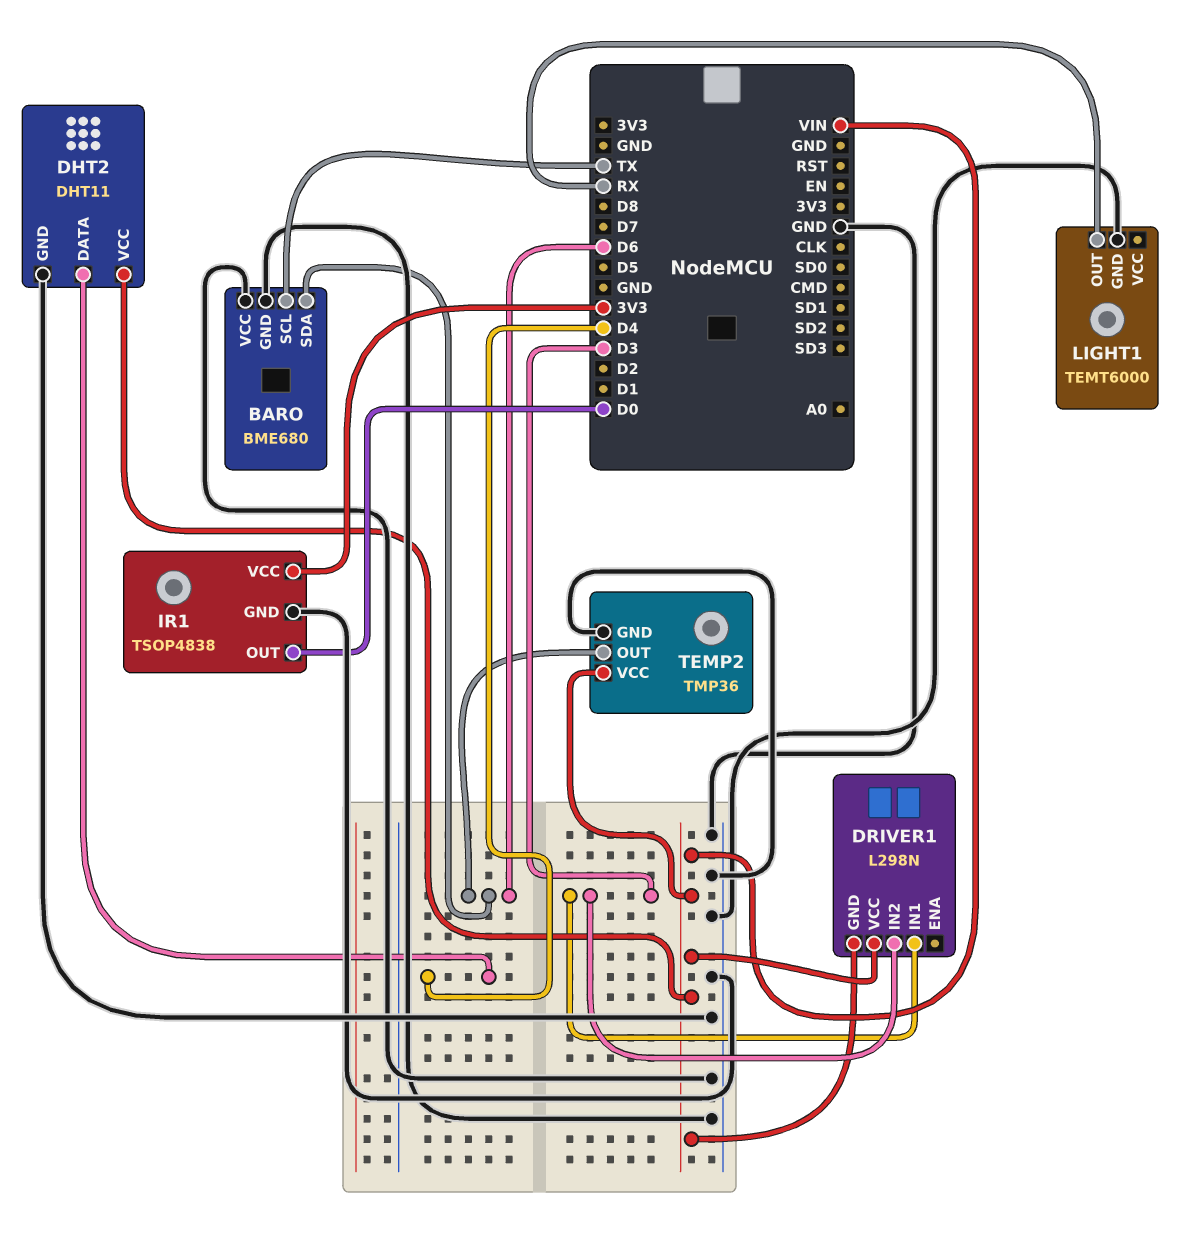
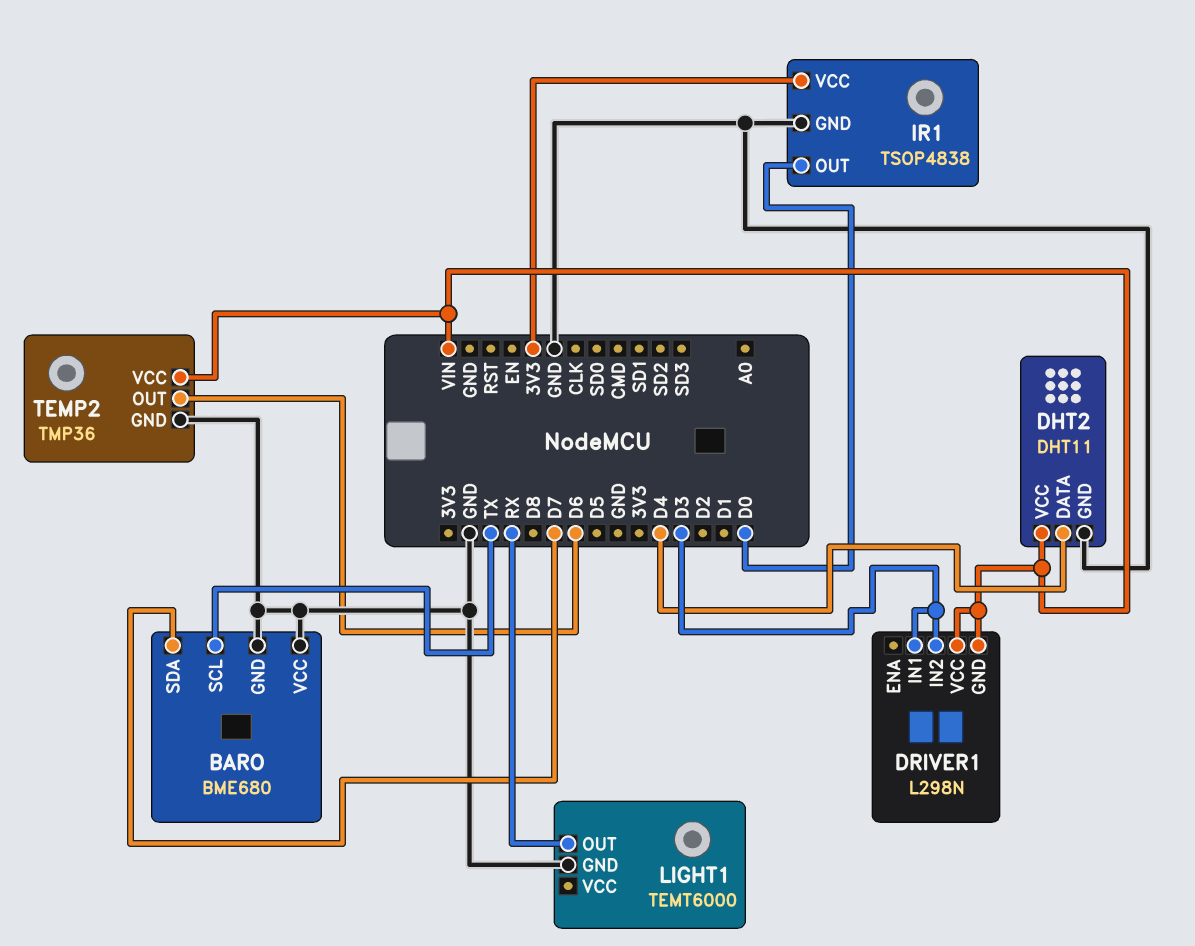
BARO pin SDA: D6 -> D7

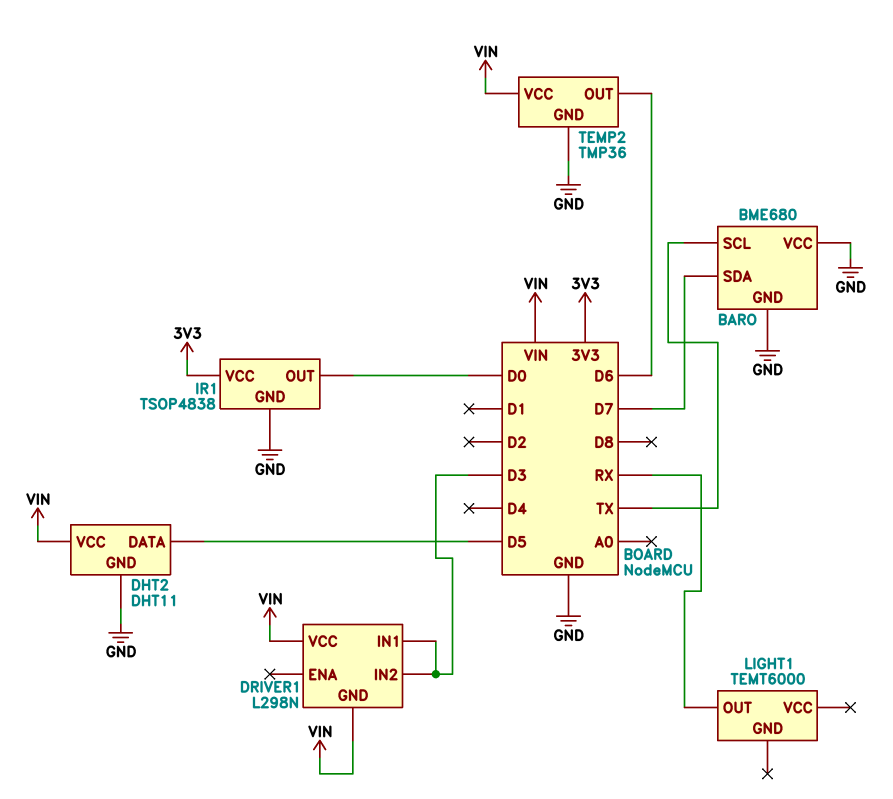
DHT2 pin DATA: D4 -> D5
LIGHT1 pin GND: GND -> none

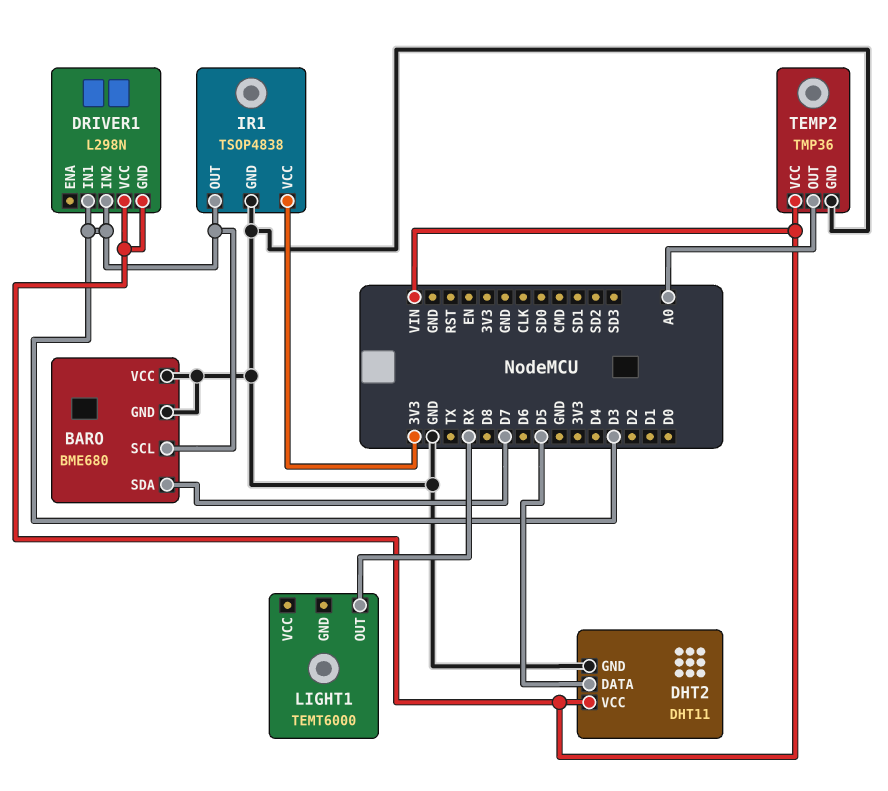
BARO pin SCL: TX -> D3
IR1 pin OUT: D0 -> D3
TEMP2 pin OUT: D6 -> A0

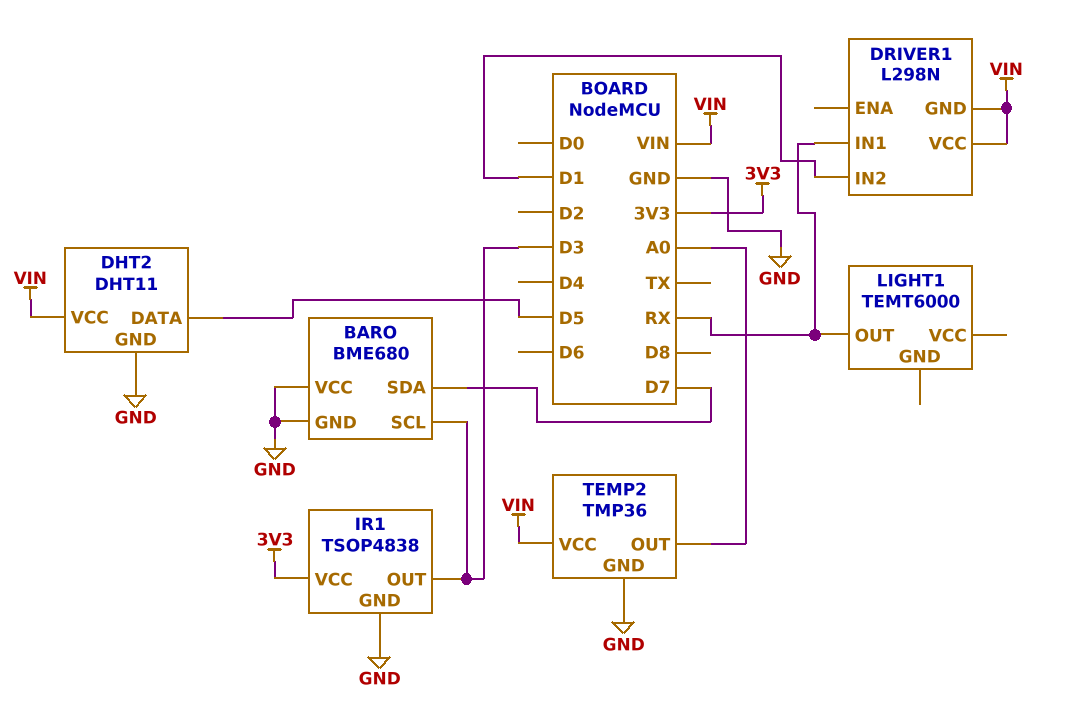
DRIVER1 pin IN1: D3 -> RX
DRIVER1 pin IN2: D3 -> D1

